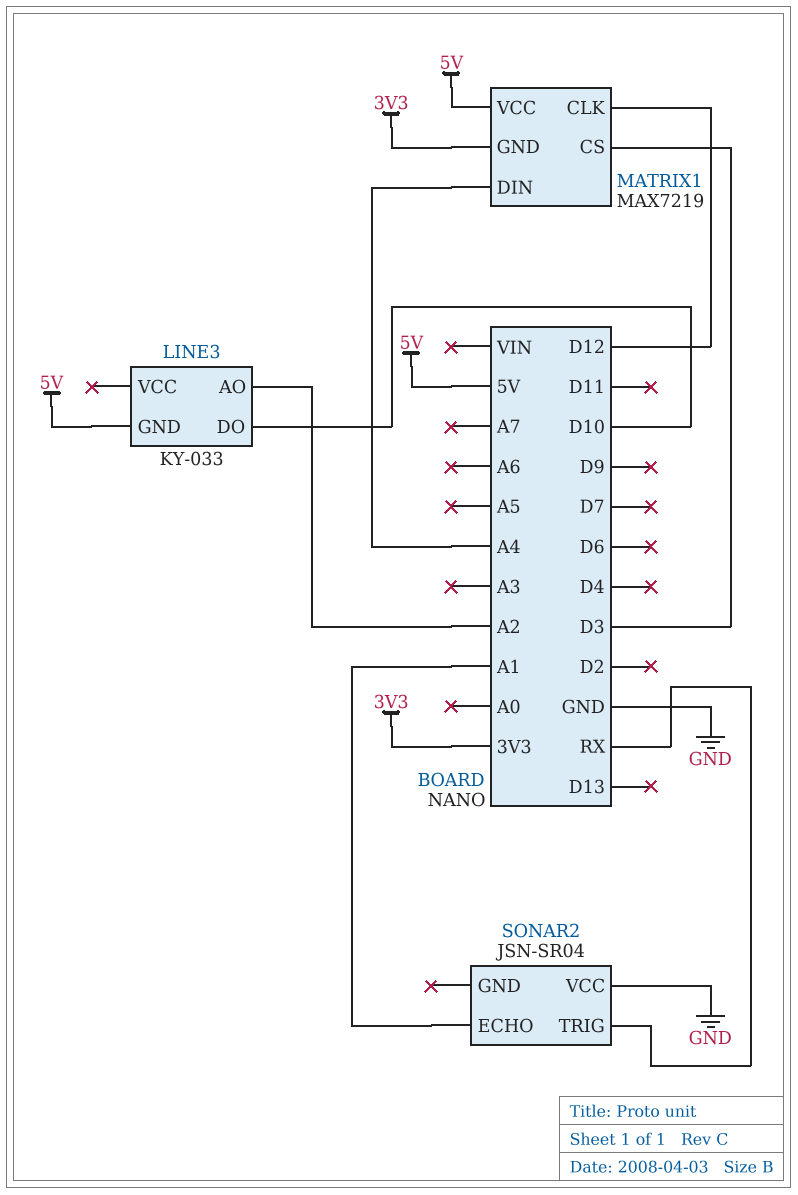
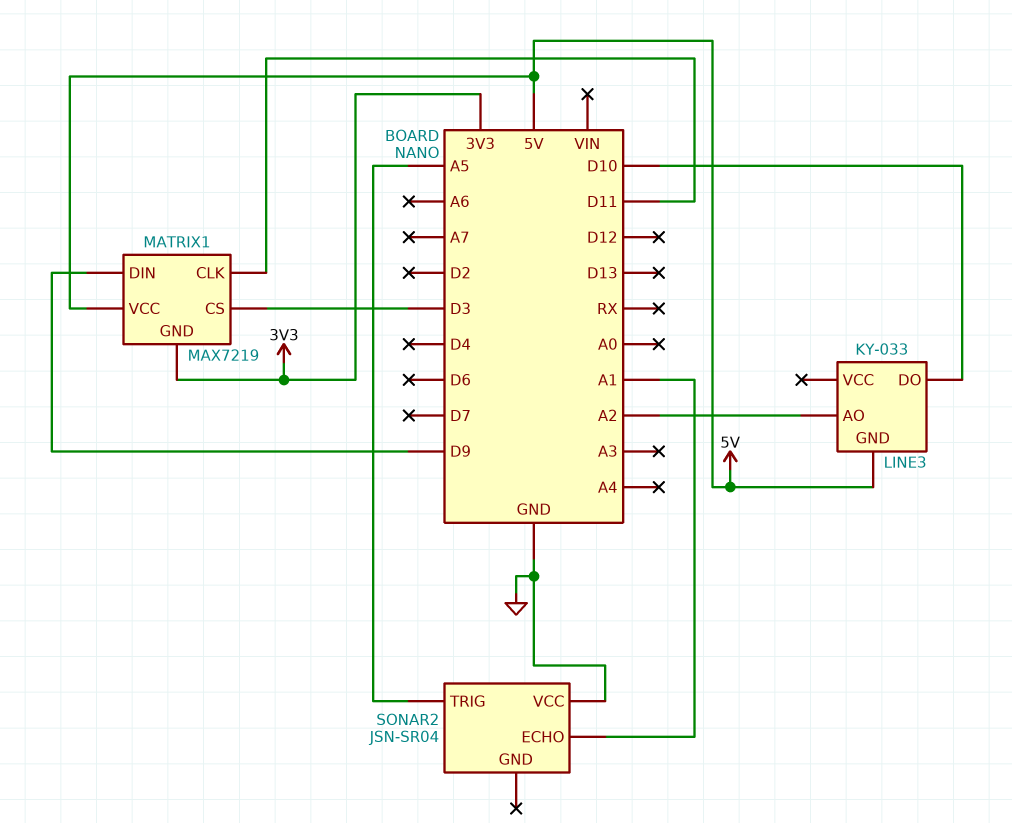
MATRIX1 pin CLK: D12 -> D11
MATRIX1 pin DIN: A4 -> D9
SONAR2 pin TRIG: RX -> A5

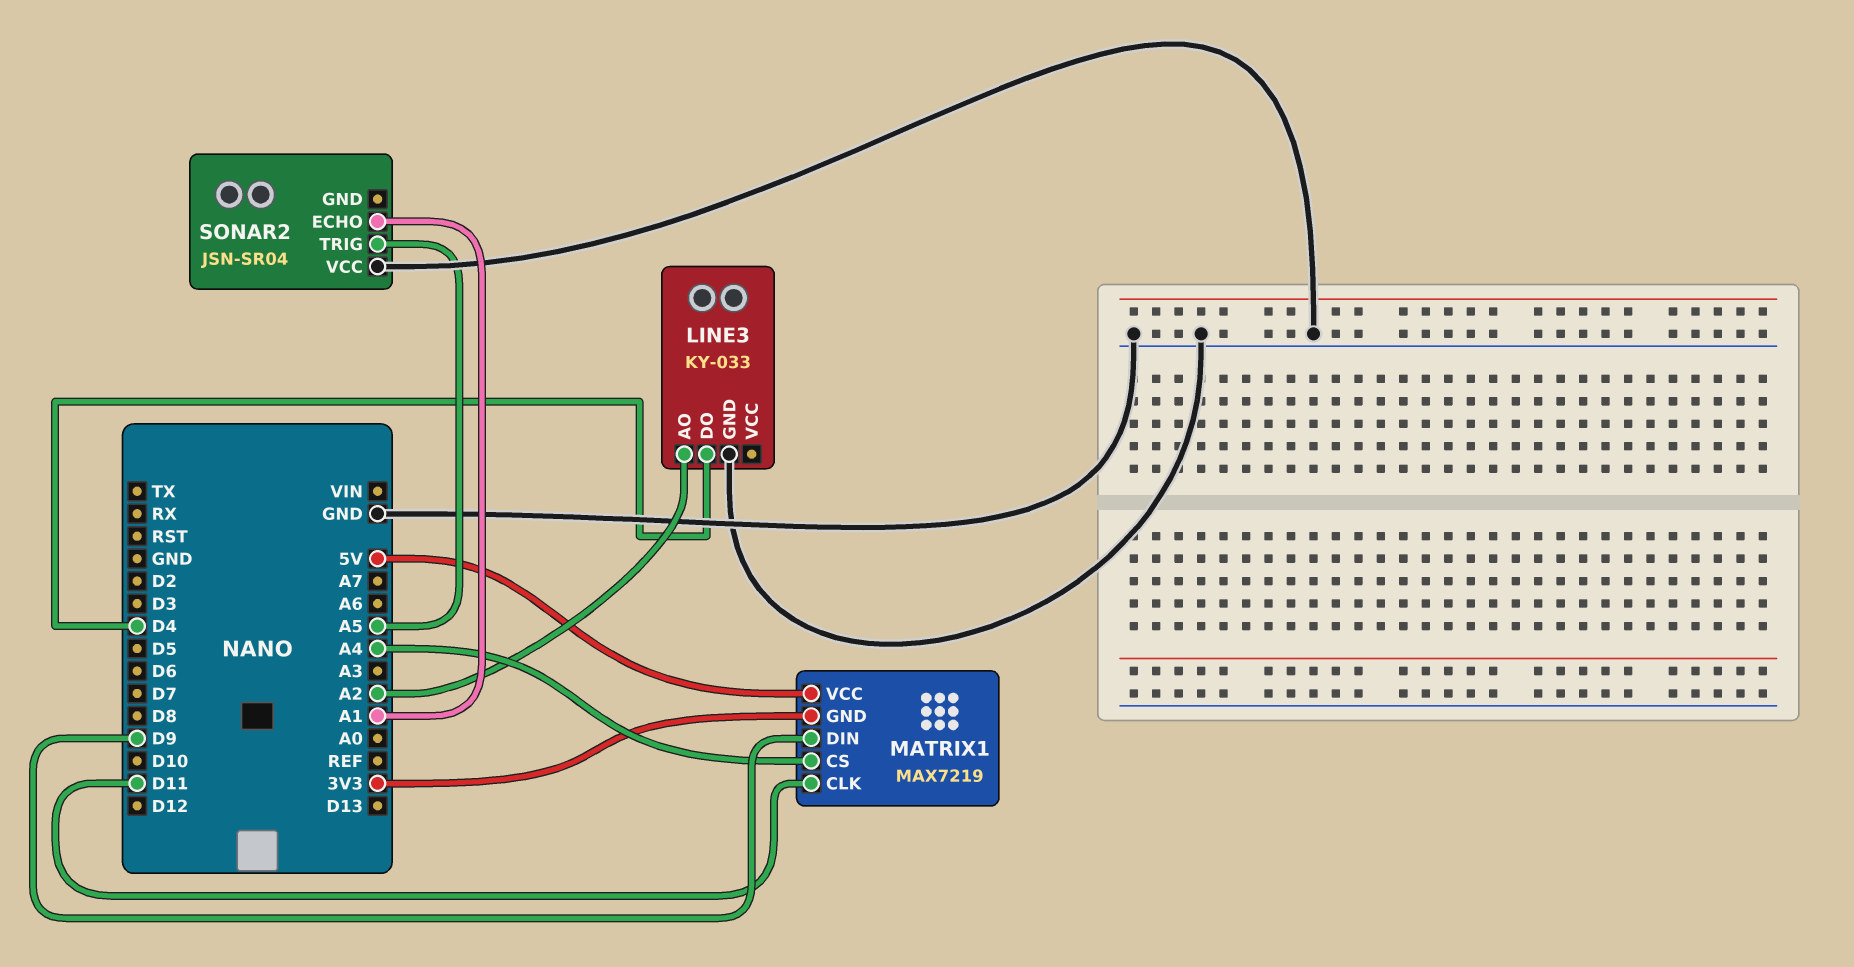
LINE3 pin DO: D10 -> D4
LINE3 pin GND: 5V -> GND
MATRIX1 pin CS: D3 -> A4

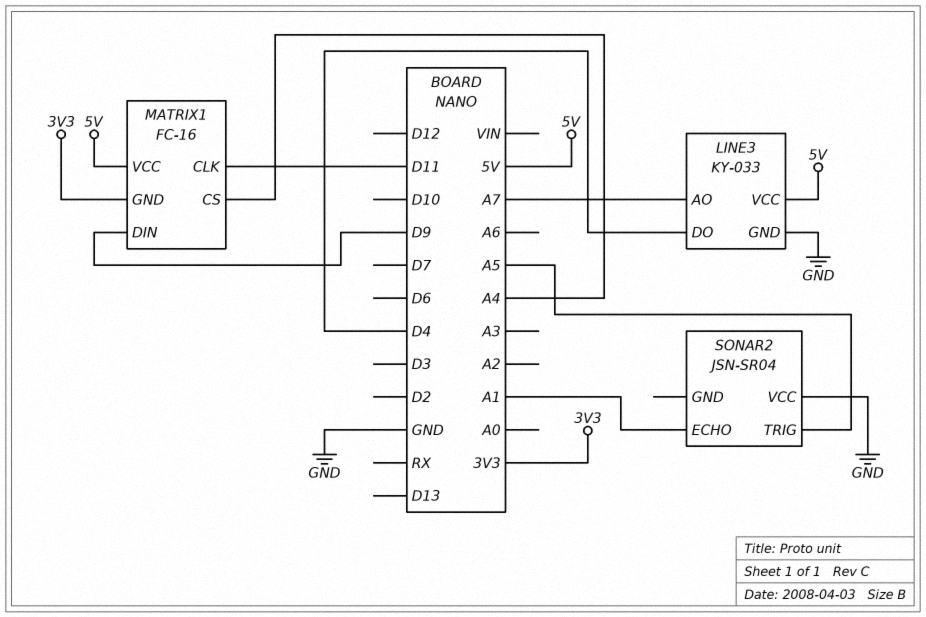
LINE3 pin AO: A2 -> A7
LINE3 pin VCC: none -> 5V
MATRIX1: MAX7219 -> FC-16

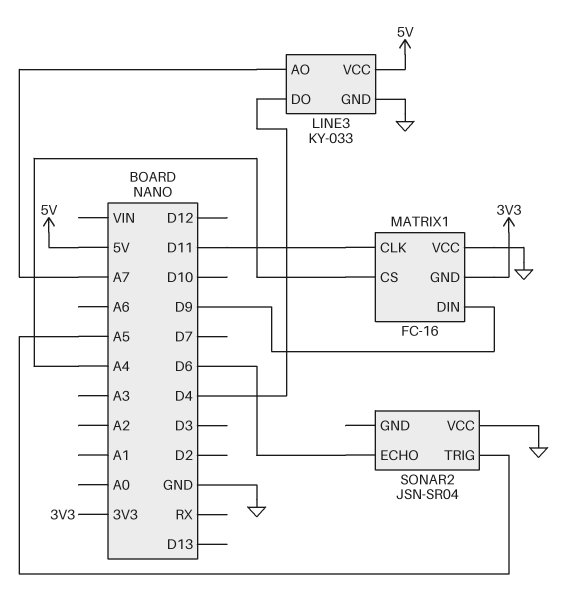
MATRIX1 pin VCC: 5V -> GND
SONAR2 pin ECHO: A1 -> D6

